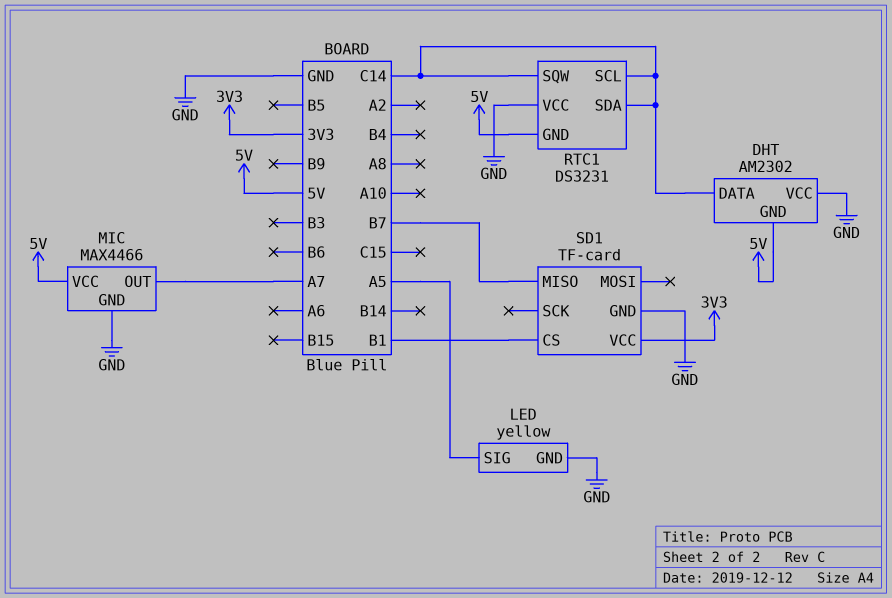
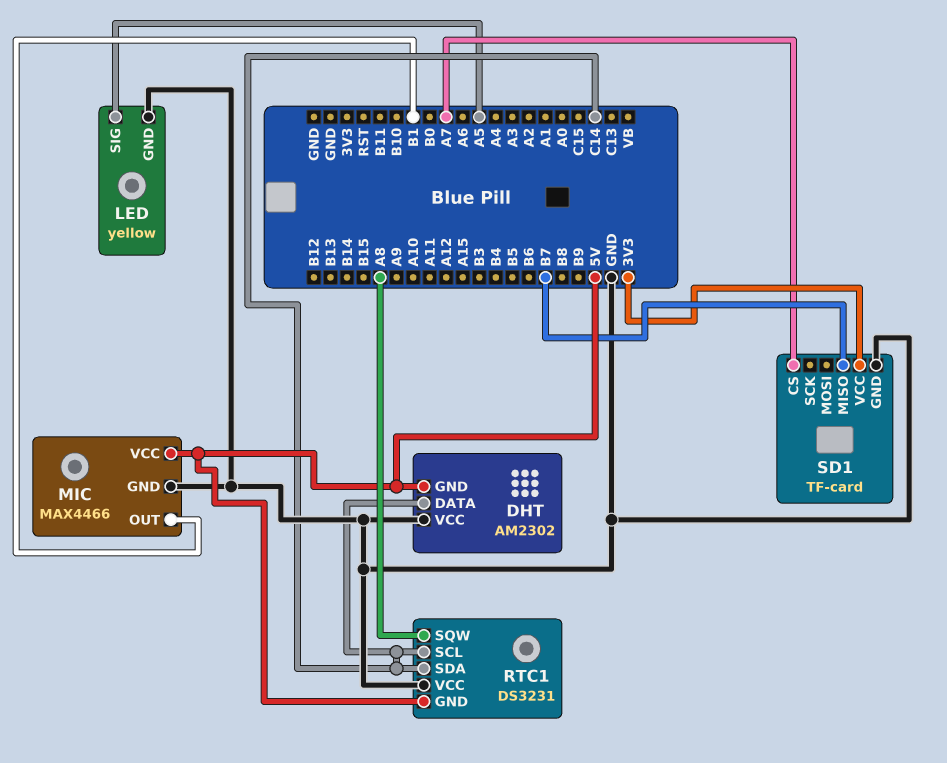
MIC pin OUT: A7 -> B1
RTC1 pin SQW: C14 -> A8
SD1 pin CS: B1 -> A7

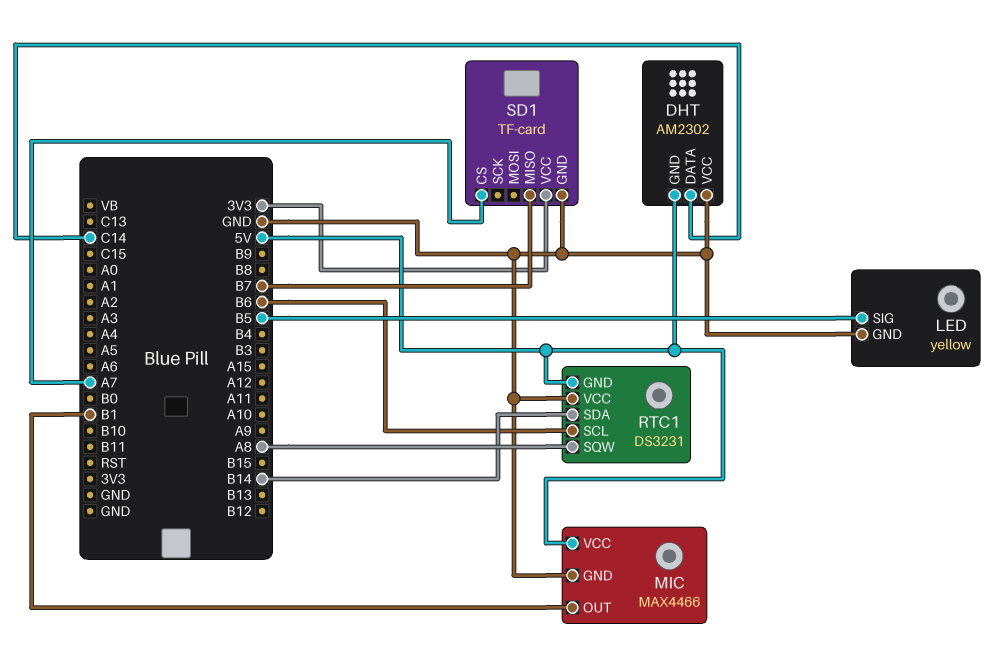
LED pin SIG: A5 -> B5
RTC1 pin SCL: C14 -> B6
RTC1 pin SDA: C14 -> B14

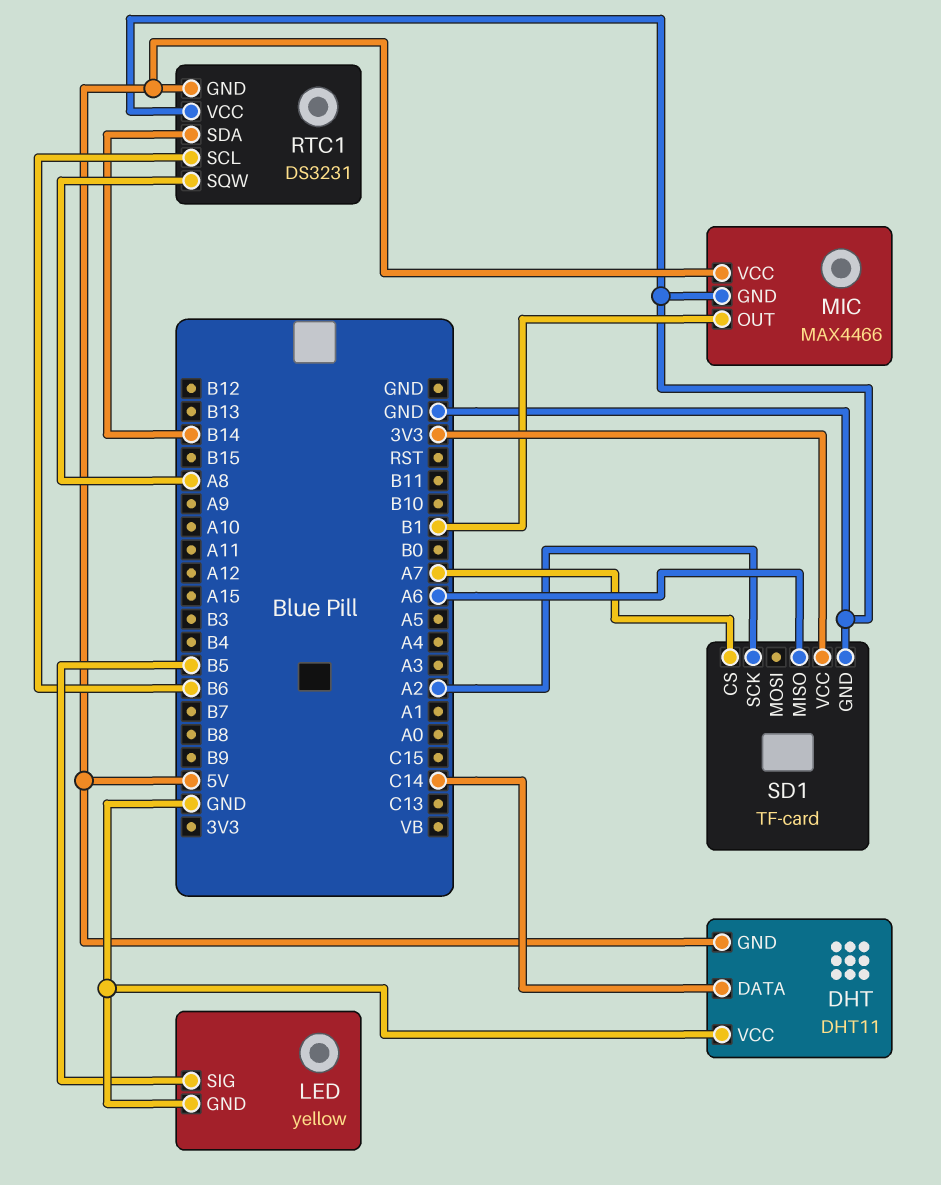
DHT: AM2302 -> DHT11
SD1 pin MISO: B7 -> A6
SD1 pin SCK: none -> A2

